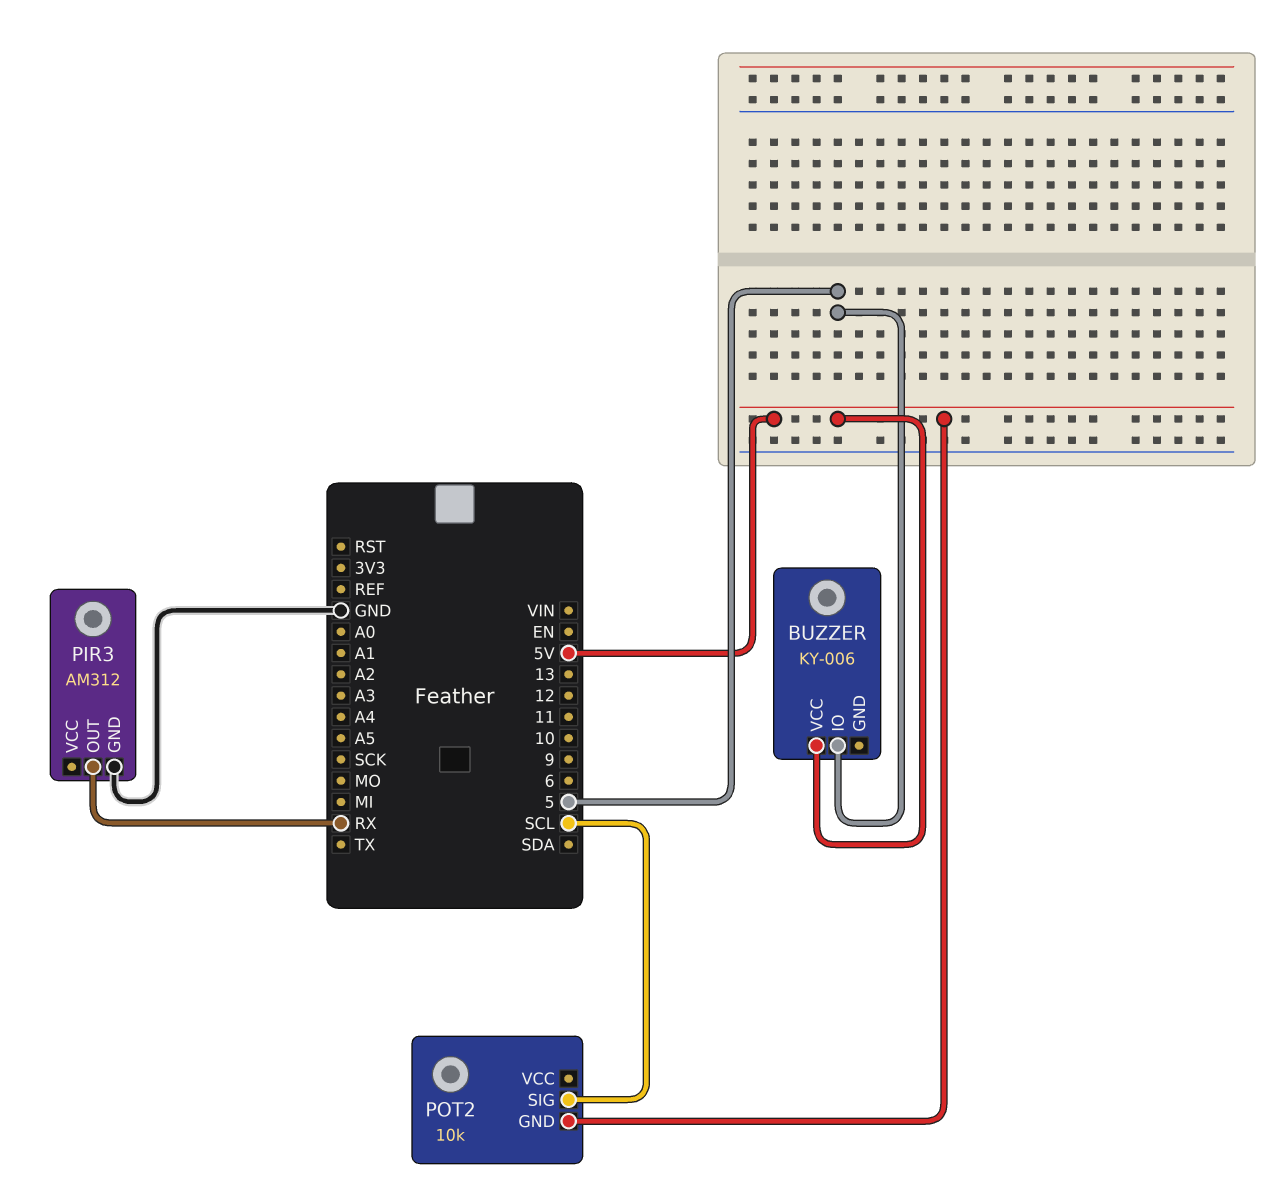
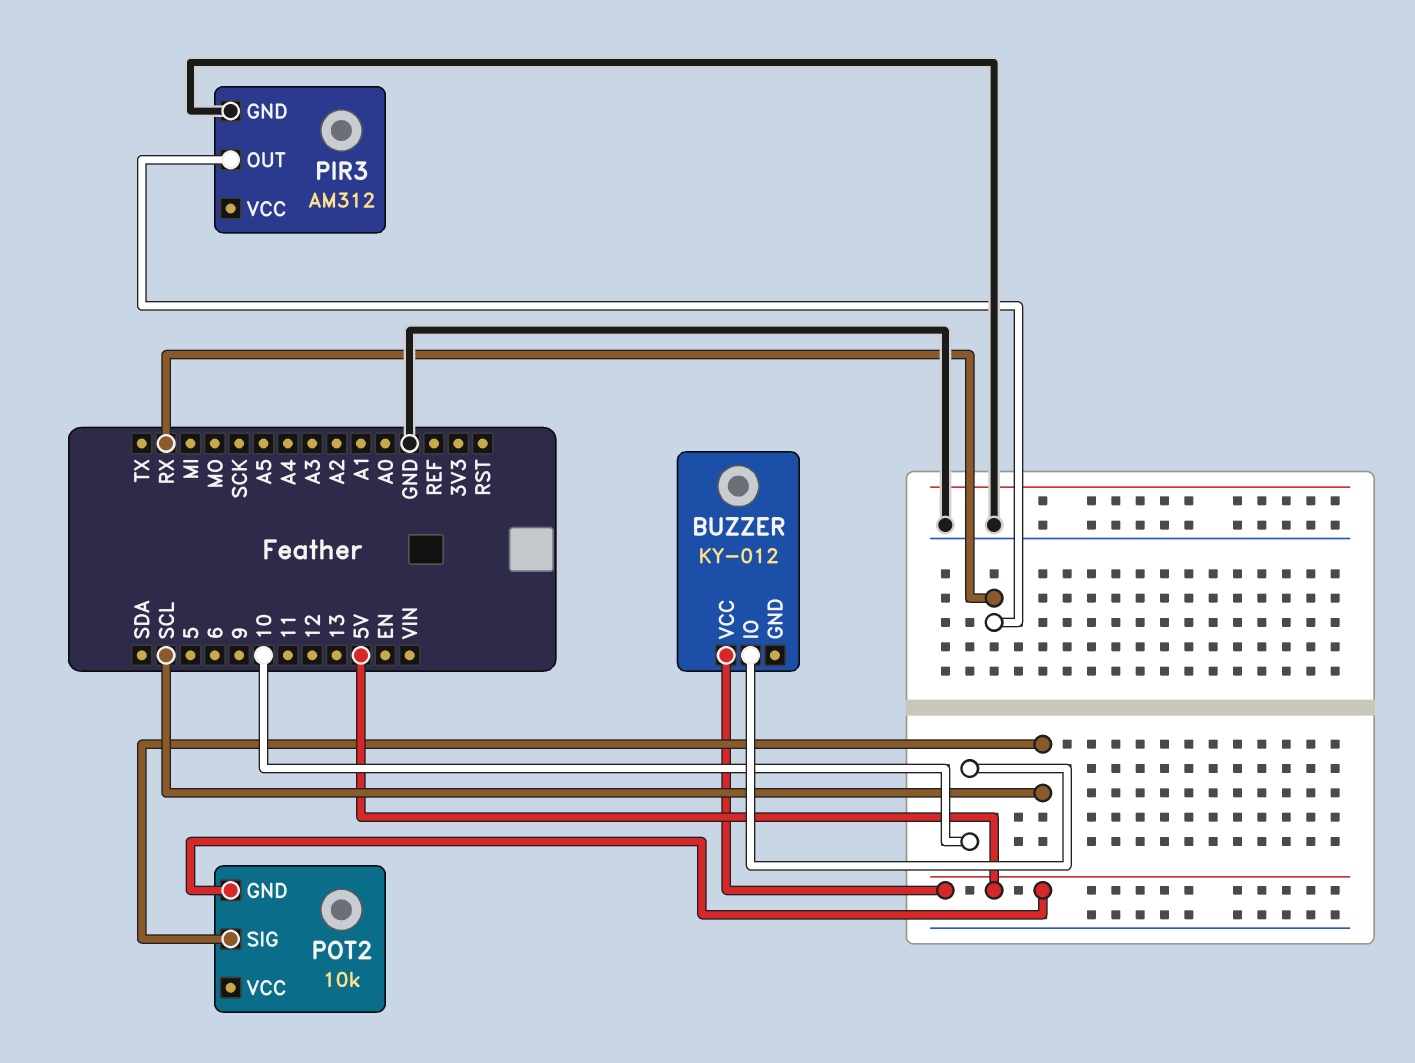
BUZZER: KY-006 -> KY-012
BUZZER pin IO: 5 -> 10

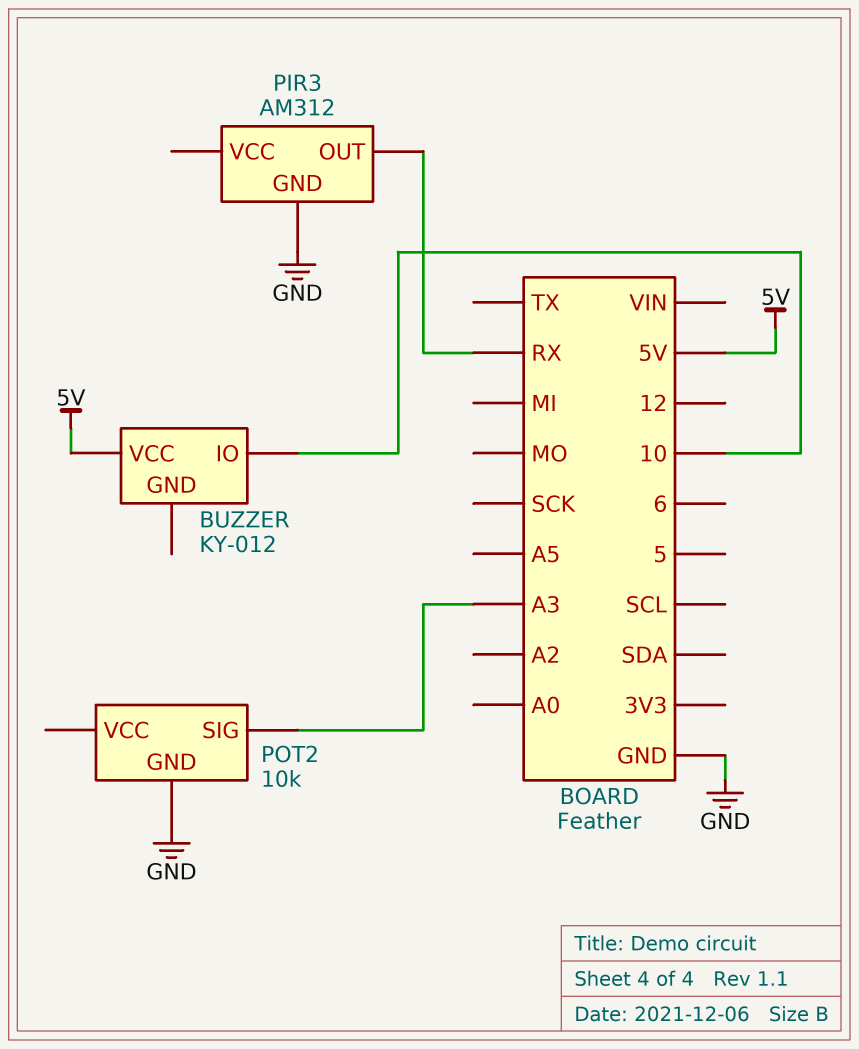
POT2 pin GND: 5V -> GND
POT2 pin SIG: SCL -> A3

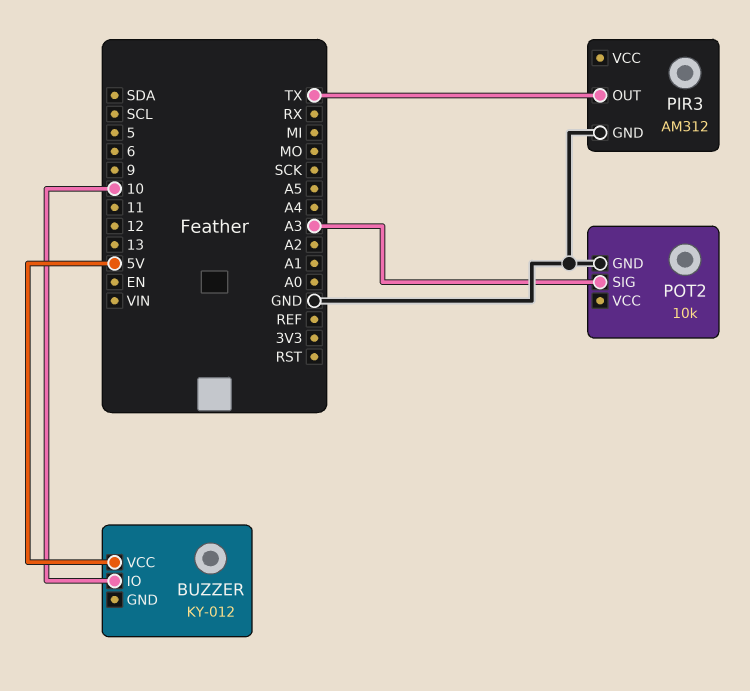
PIR3 pin OUT: RX -> TX

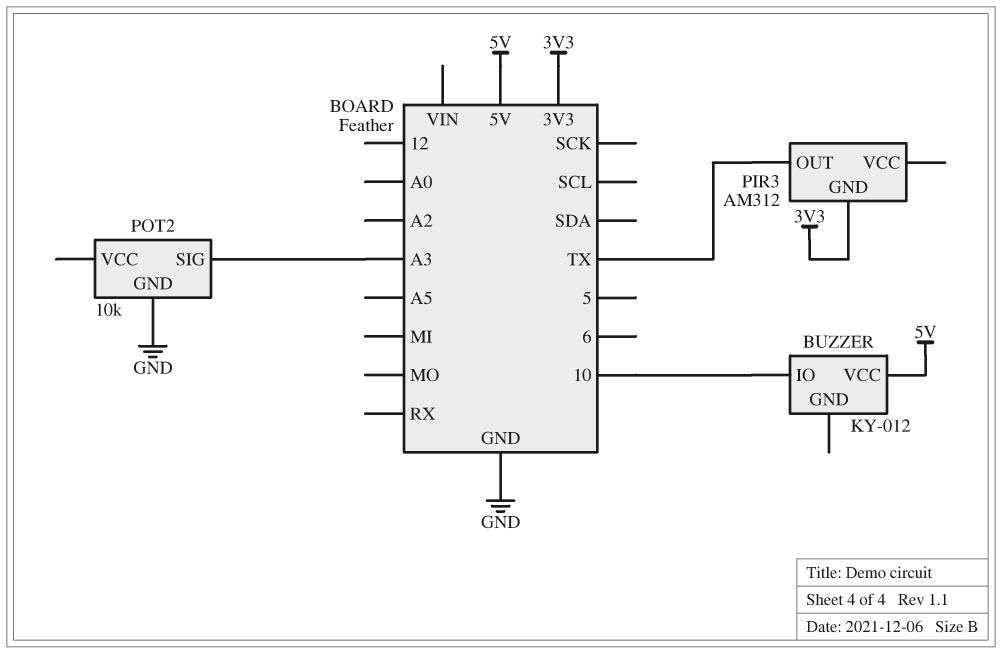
PIR3 pin GND: GND -> 3V3

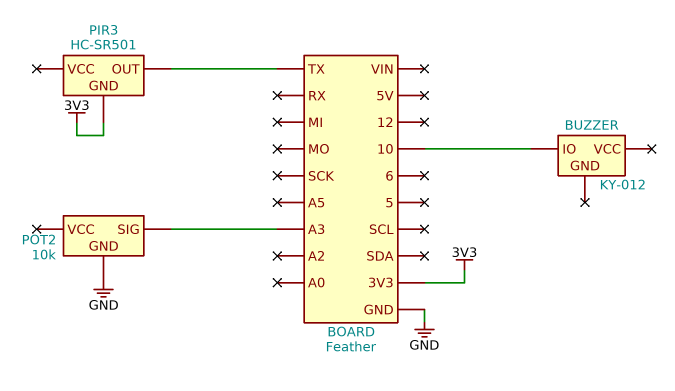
BUZZER pin VCC: 5V -> none
PIR3: AM312 -> HC-SR501

